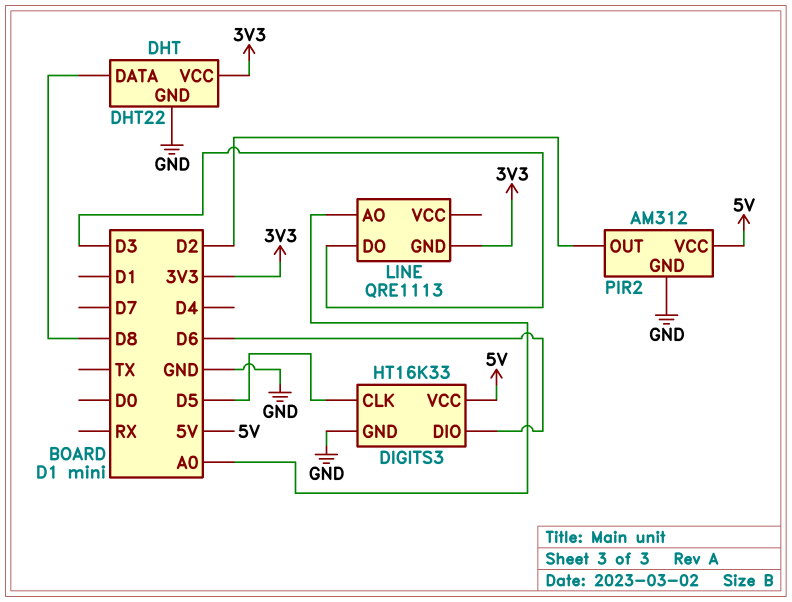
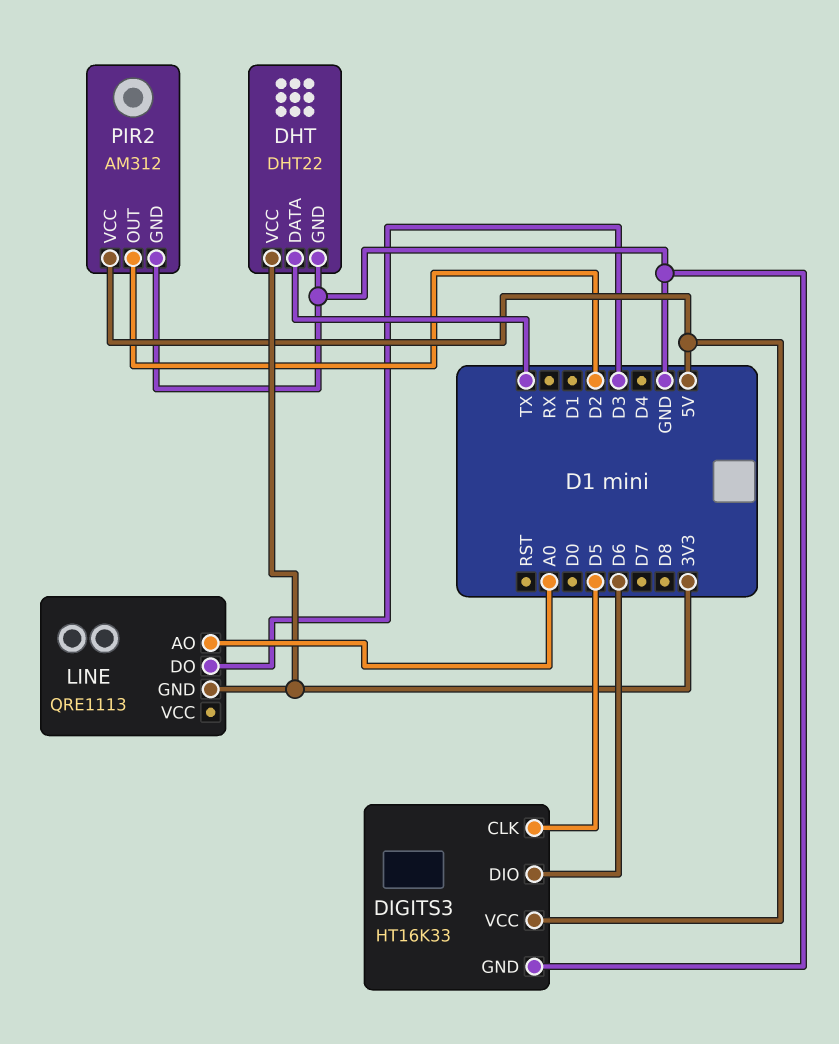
DHT pin DATA: D8 -> TX

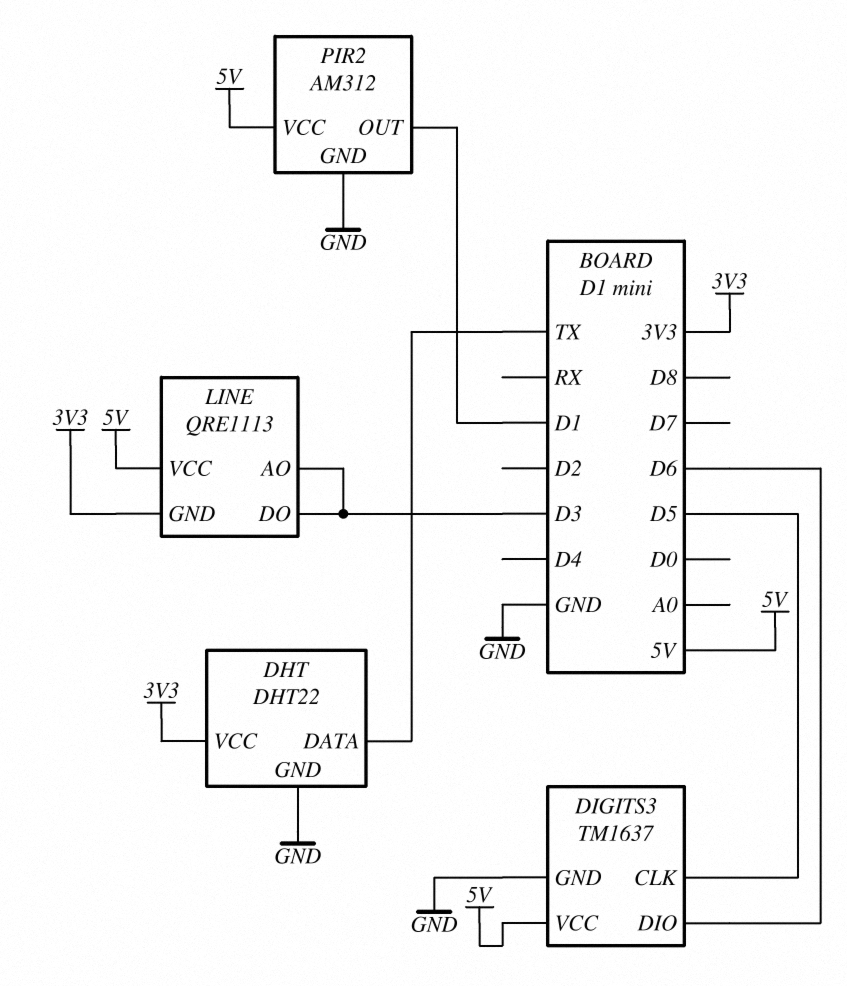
DIGITS3: HT16K33 -> TM1637
LINE pin AO: A0 -> D3
LINE pin VCC: none -> 5V
PIR2 pin OUT: D2 -> D1

